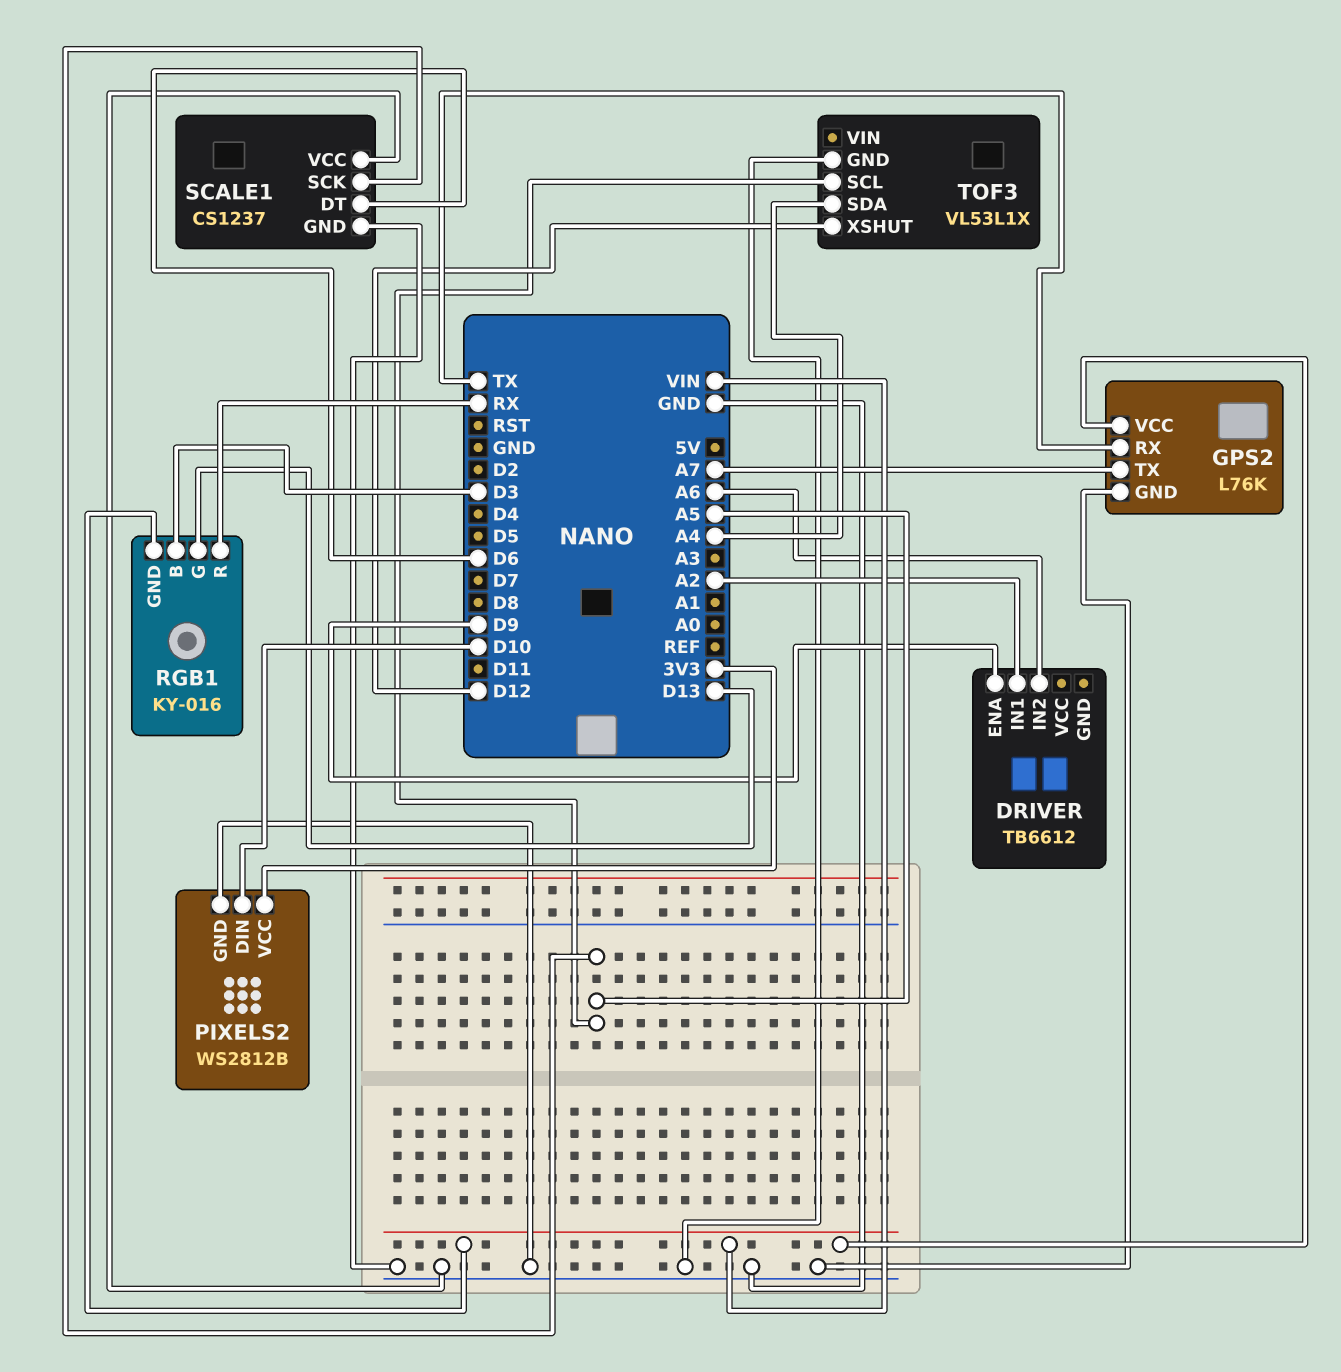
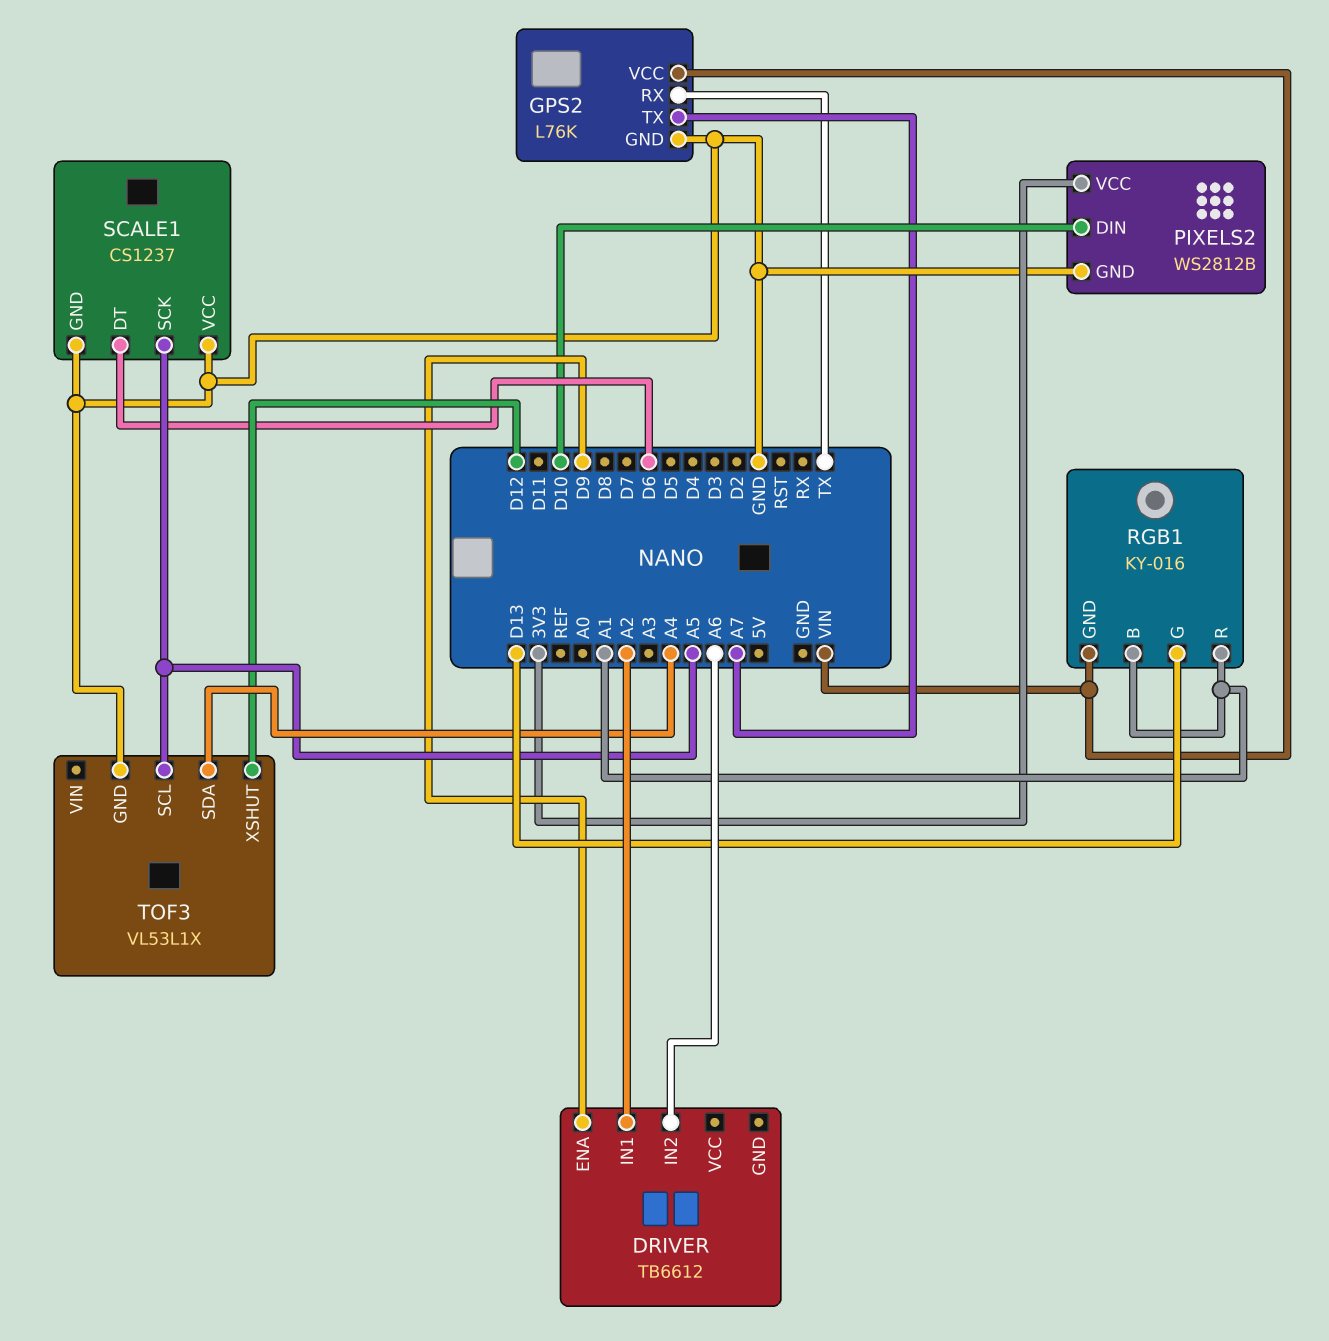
RGB1 pin B: D3 -> A1
RGB1 pin R: RX -> A1

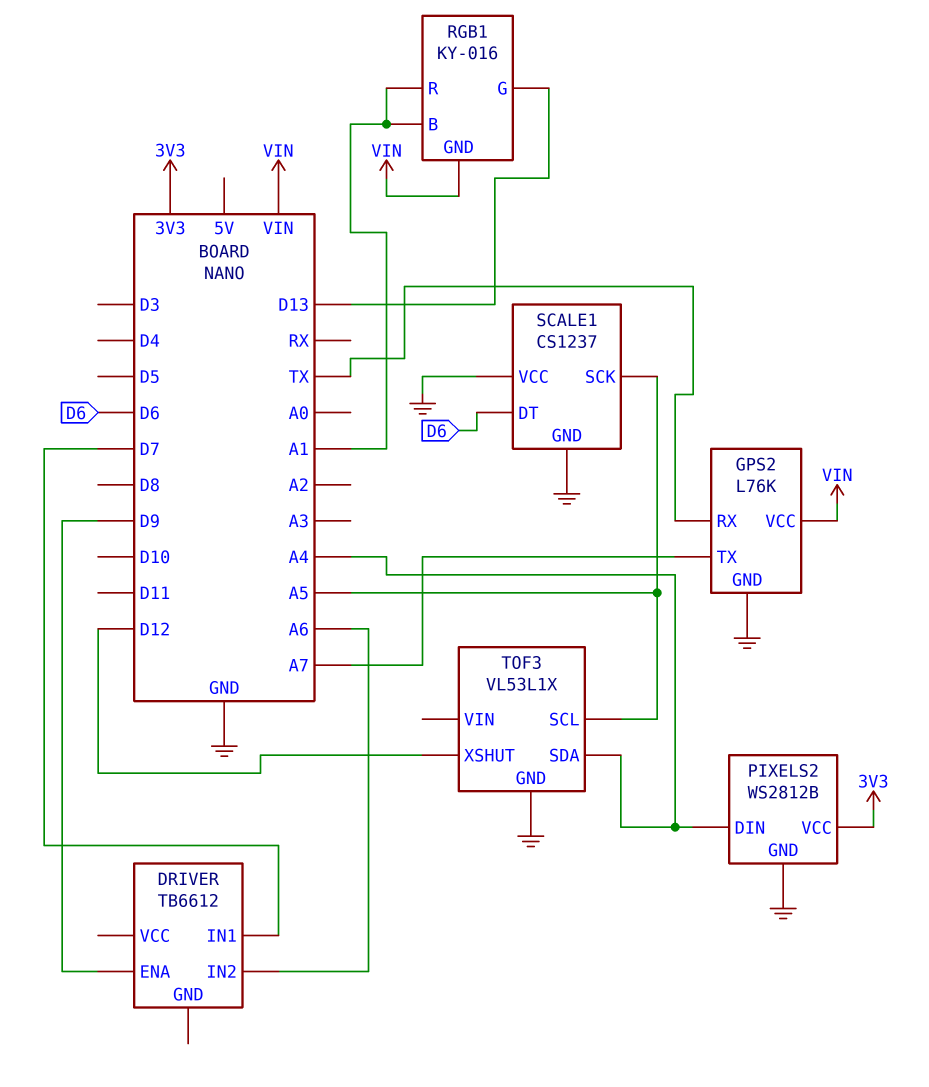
DRIVER pin IN1: A2 -> D7
PIXELS2 pin DIN: D10 -> A4

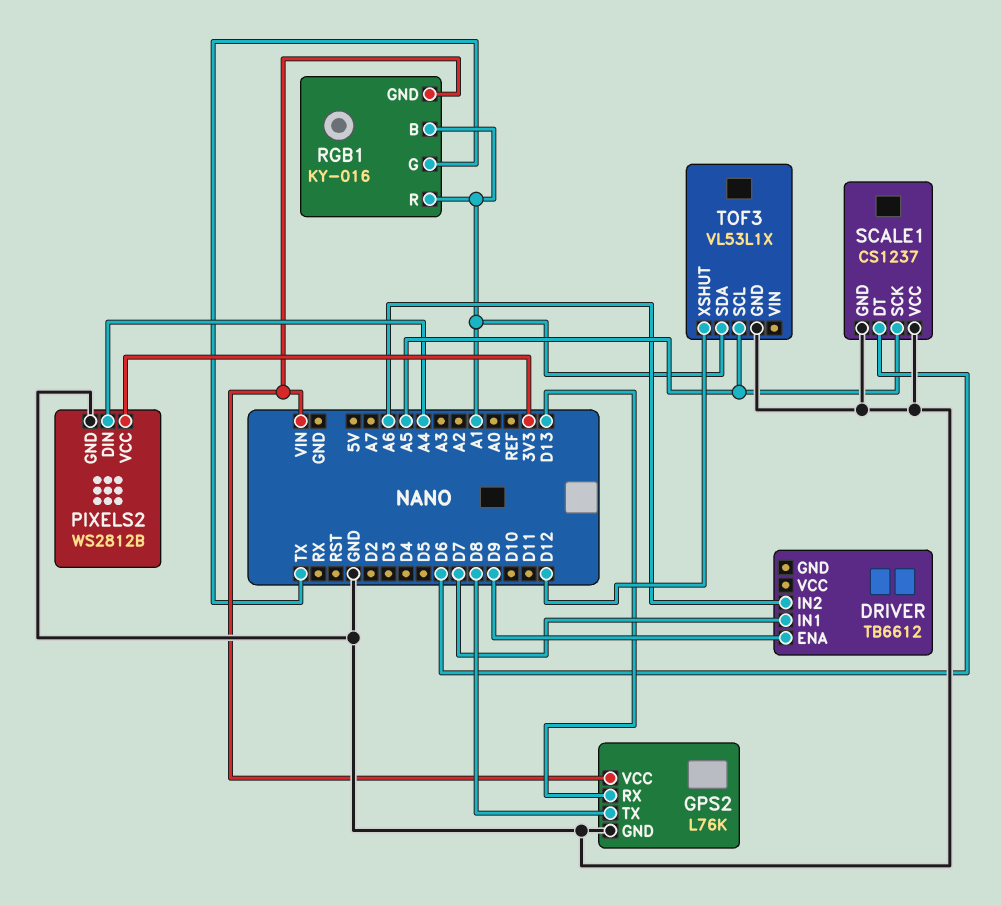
GPS2 pin RX: TX -> D13
GPS2 pin TX: A7 -> D8
RGB1 pin G: D13 -> TX
TOF3 pin SDA: A4 -> A1

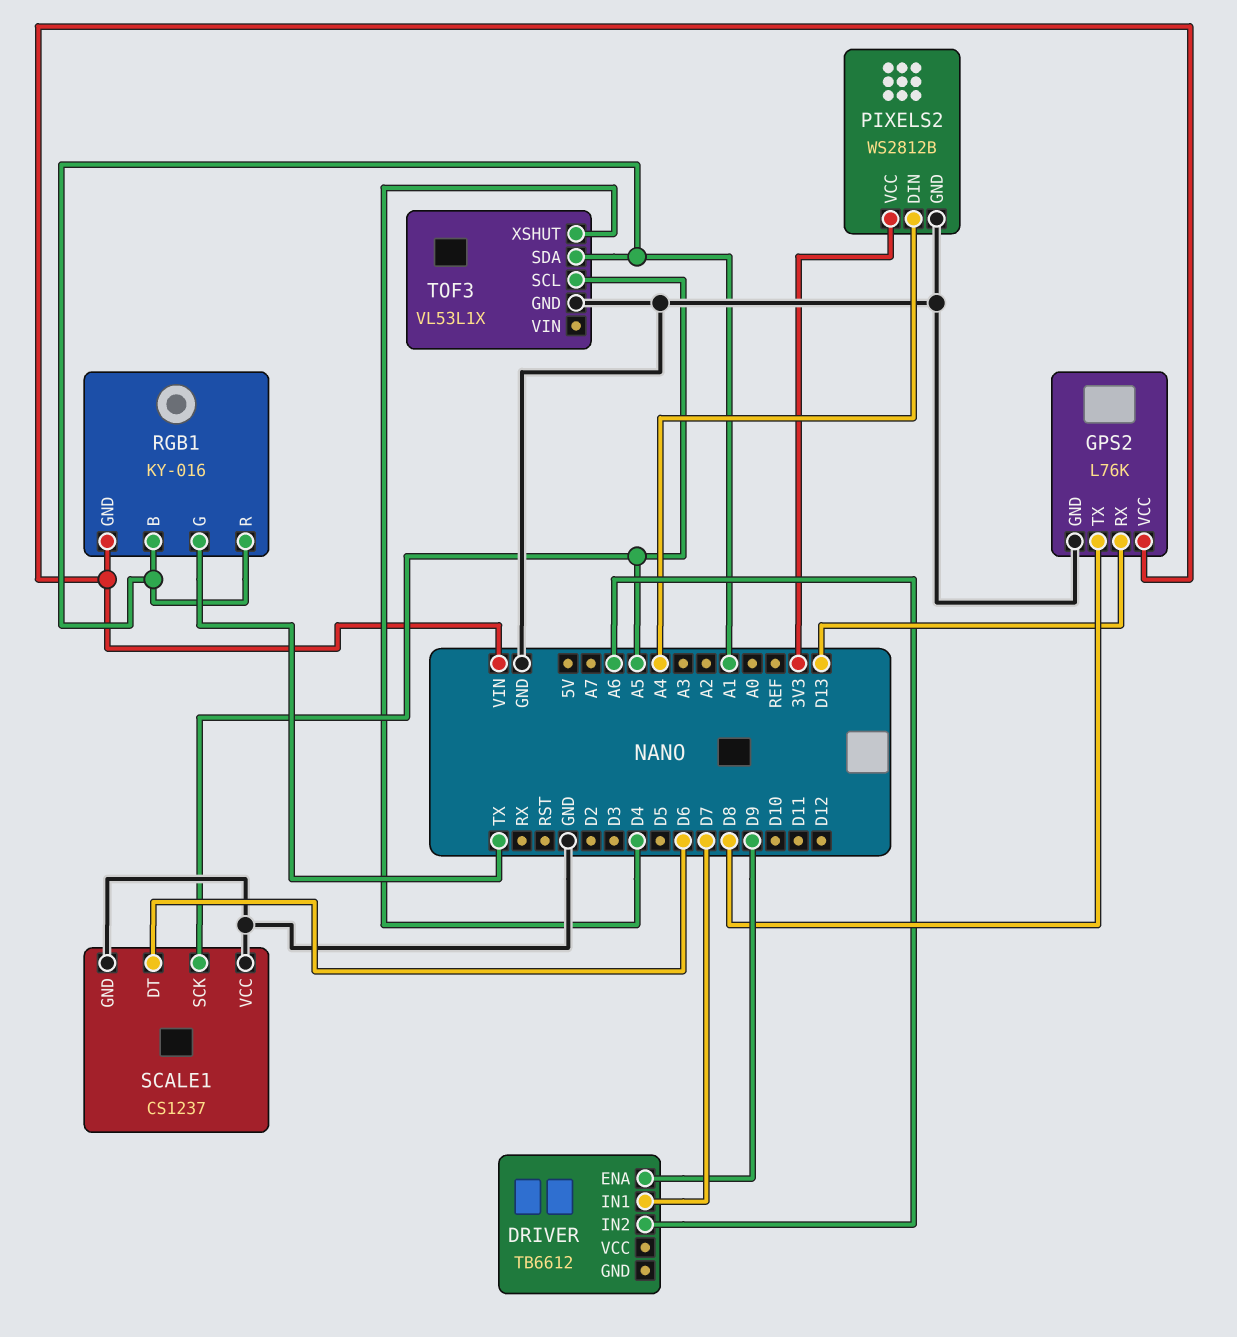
TOF3 pin XSHUT: D12 -> D4

